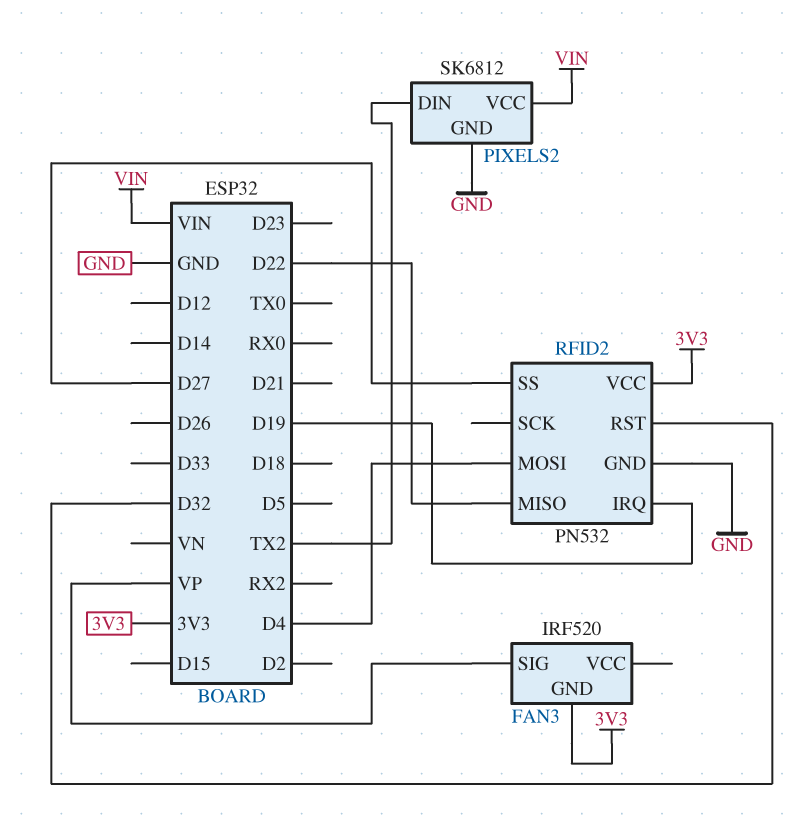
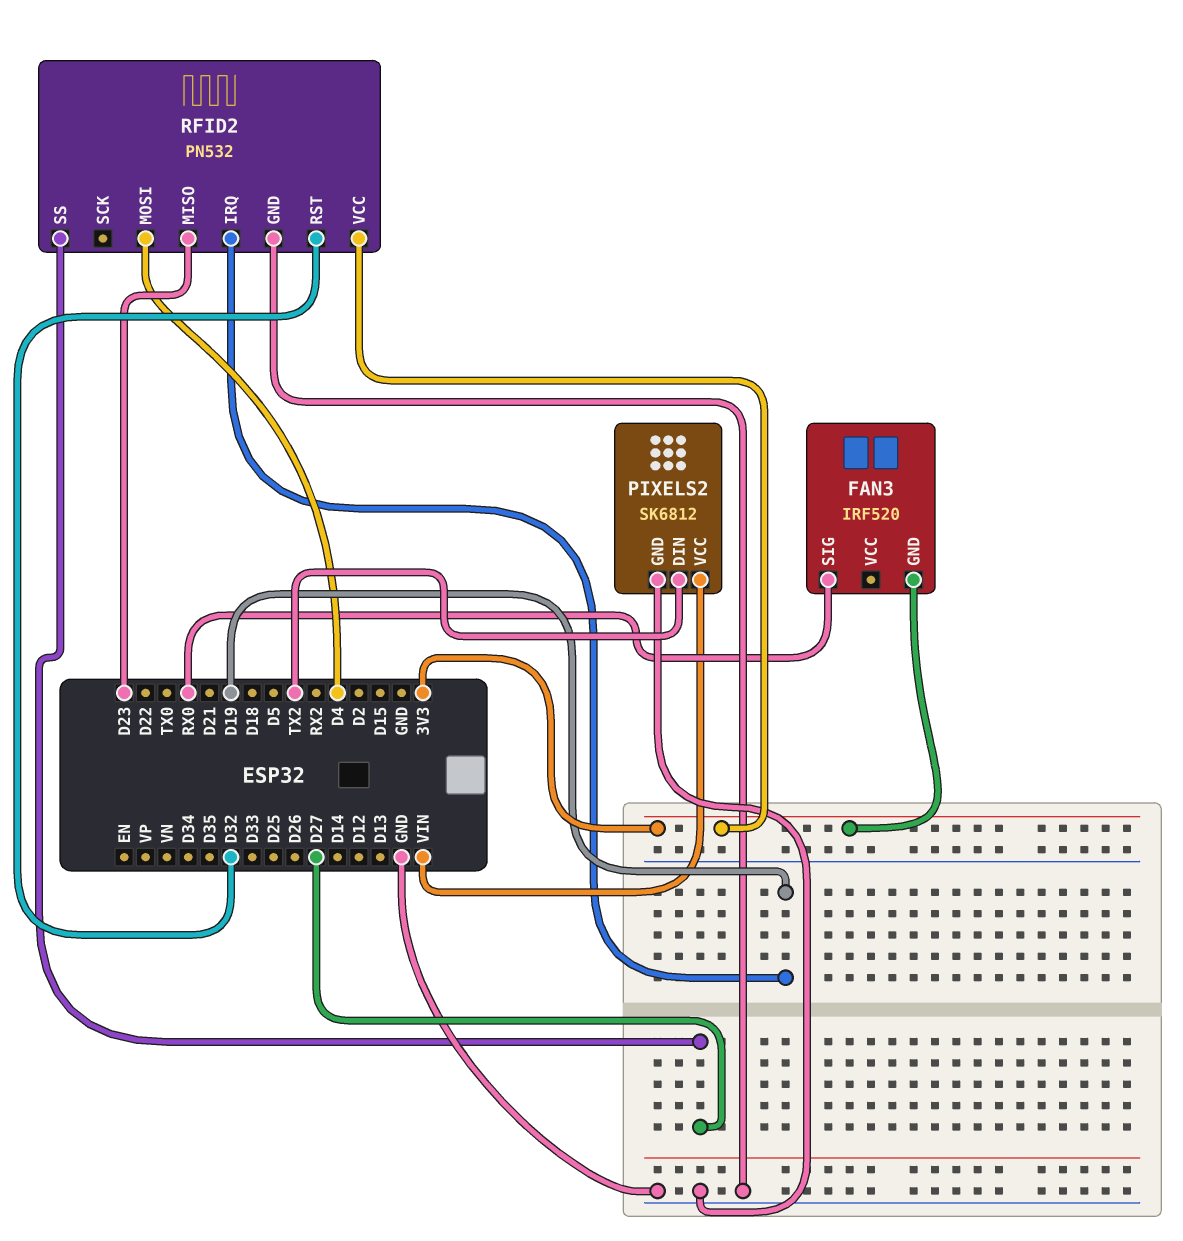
FAN3 pin SIG: VP -> RX0
RFID2 pin MISO: D22 -> D23

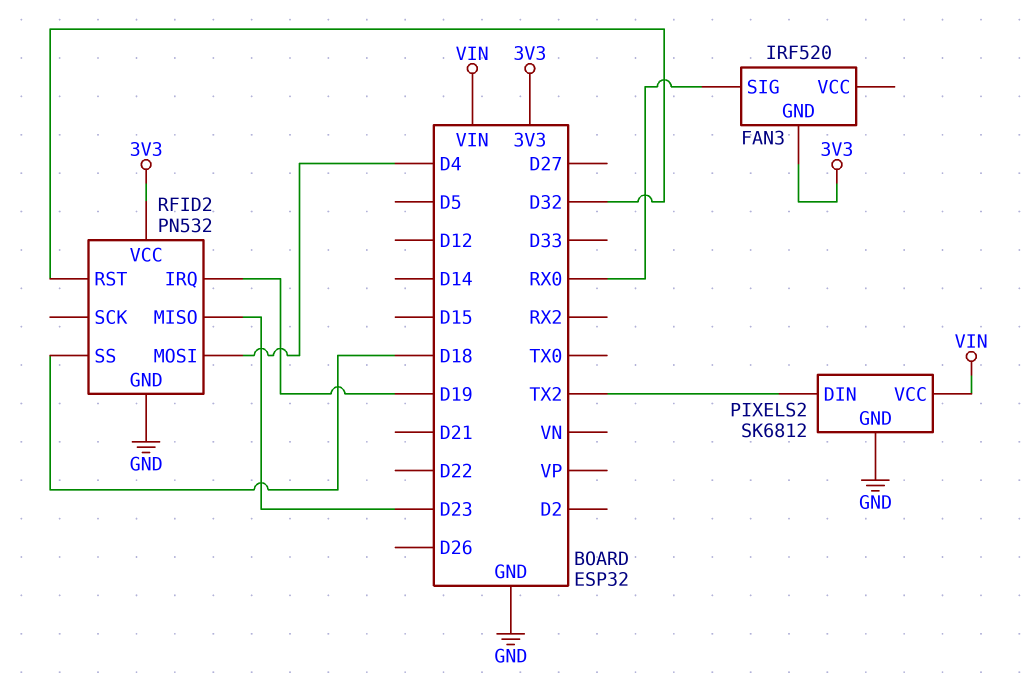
RFID2 pin SS: D27 -> D18

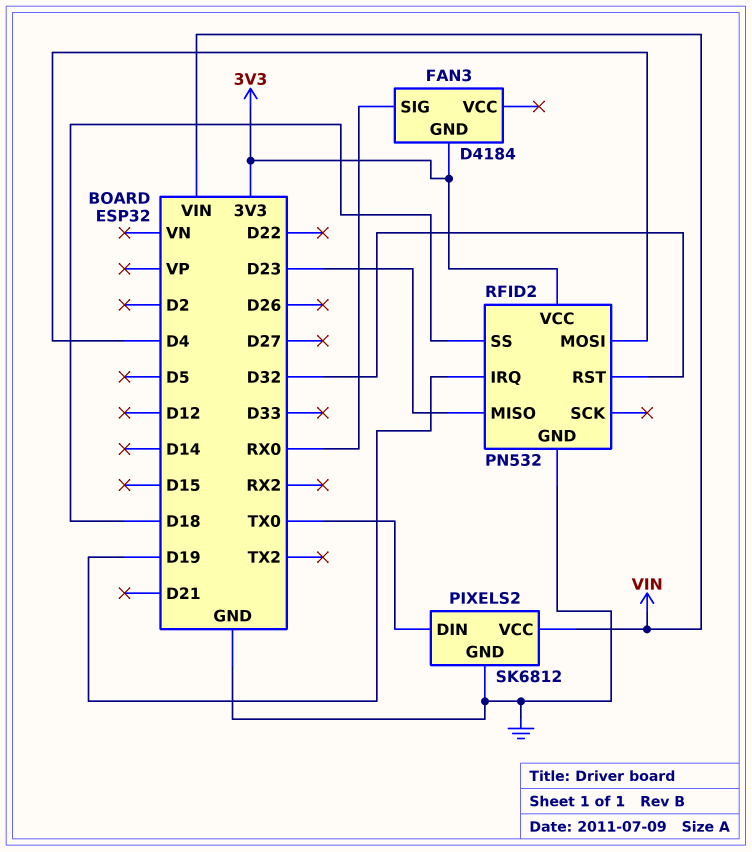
FAN3: IRF520 -> D4184
PIXELS2 pin DIN: TX2 -> TX0

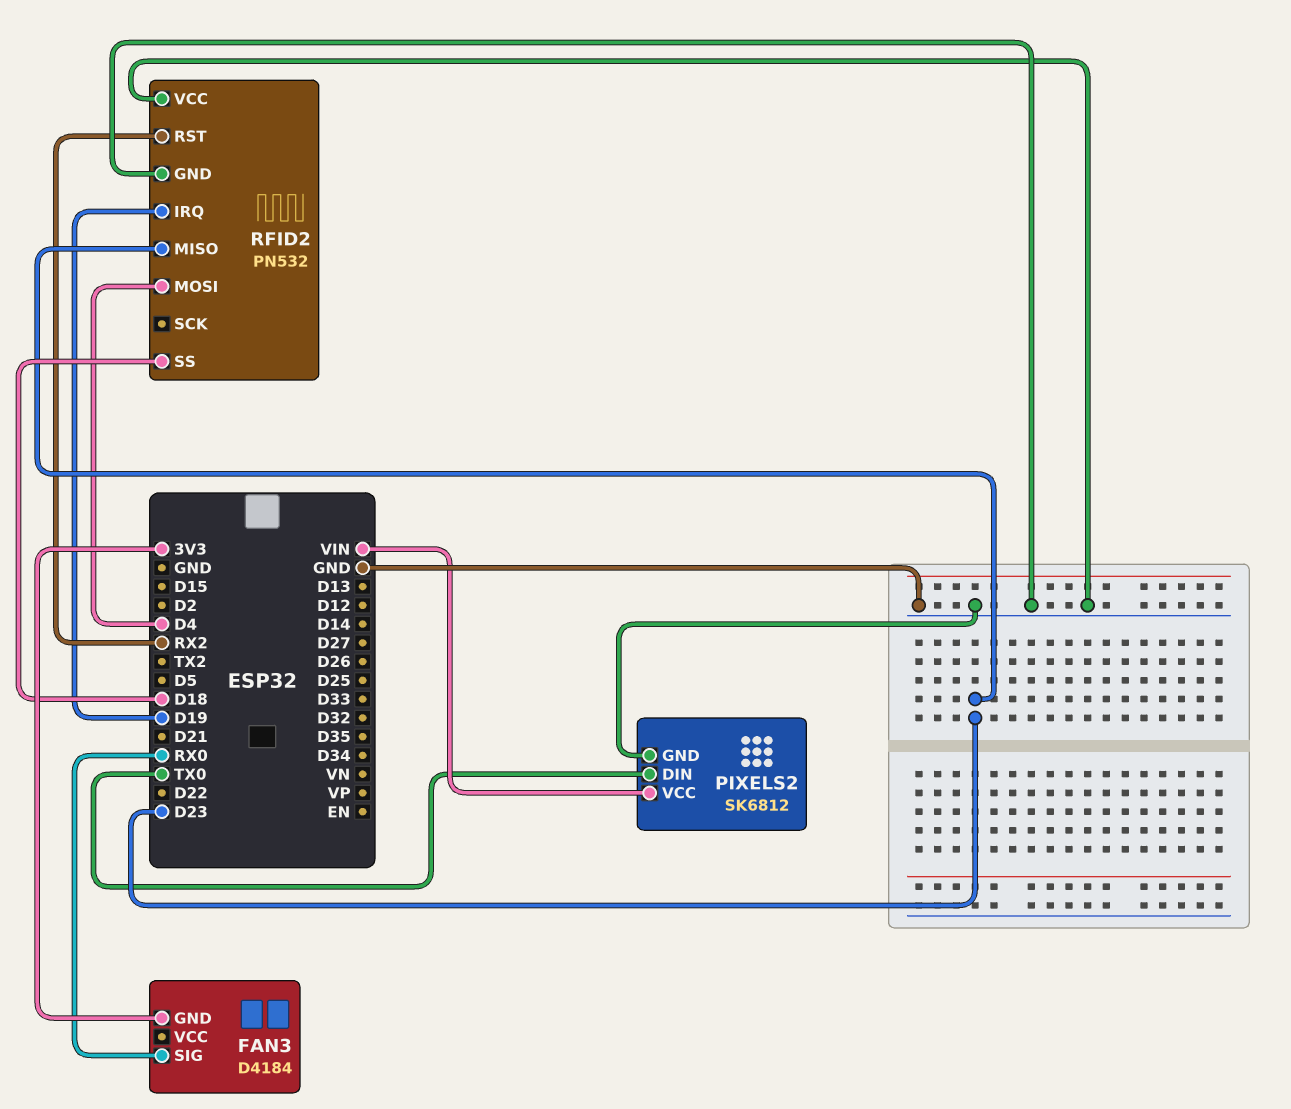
RFID2 pin RST: D32 -> RX2
RFID2 pin VCC: 3V3 -> GND

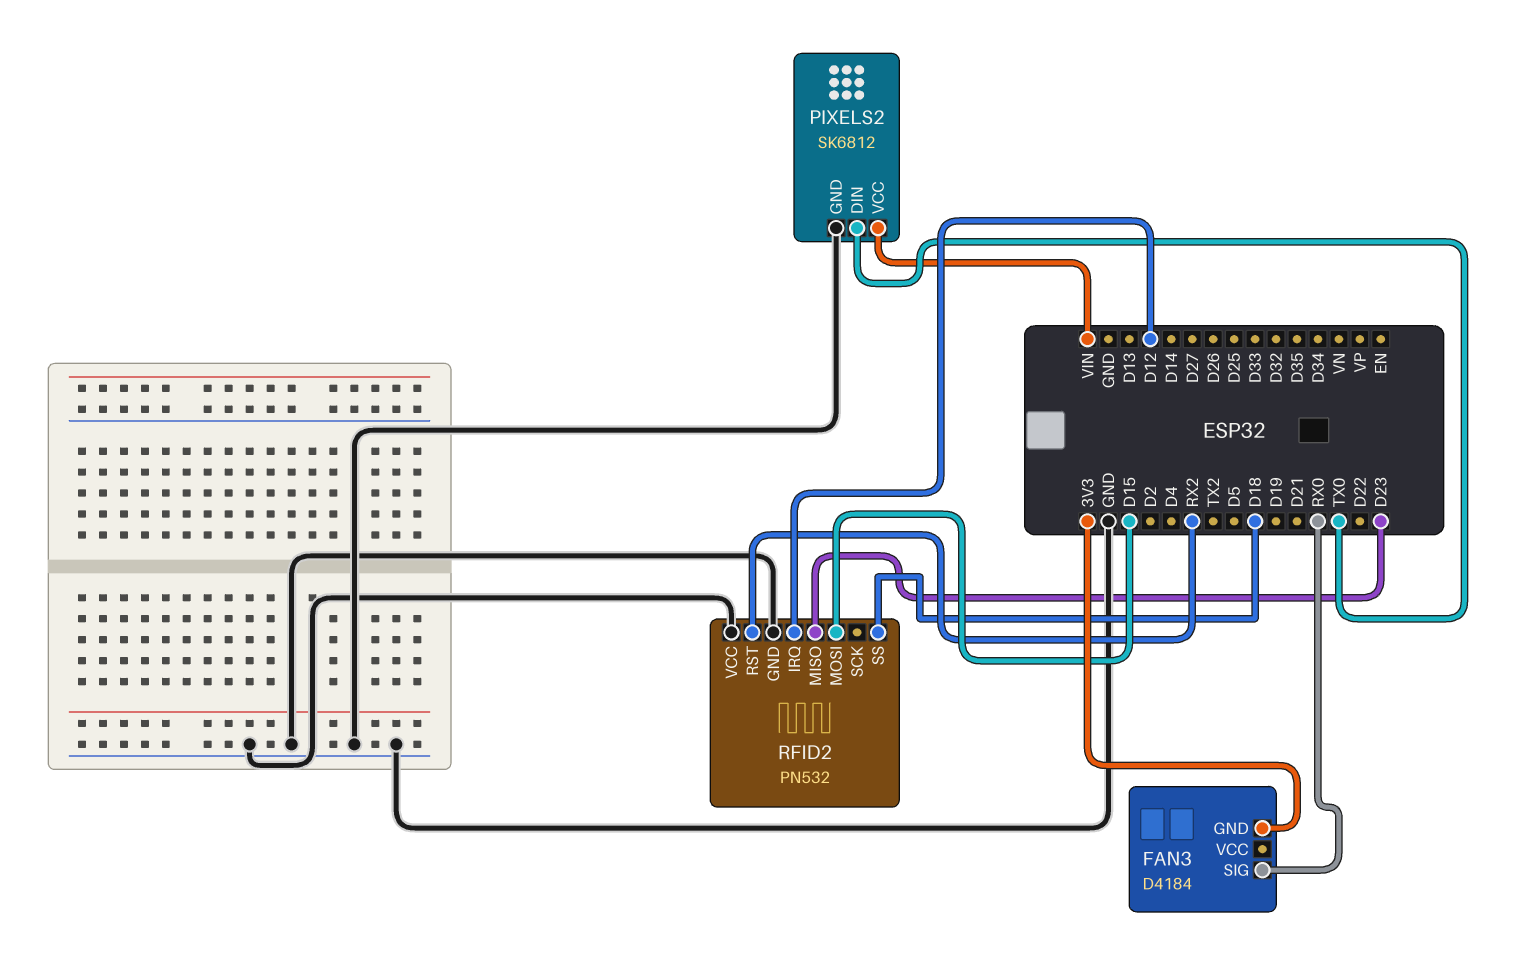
RFID2 pin IRQ: D19 -> D12
RFID2 pin MOSI: D4 -> D15

